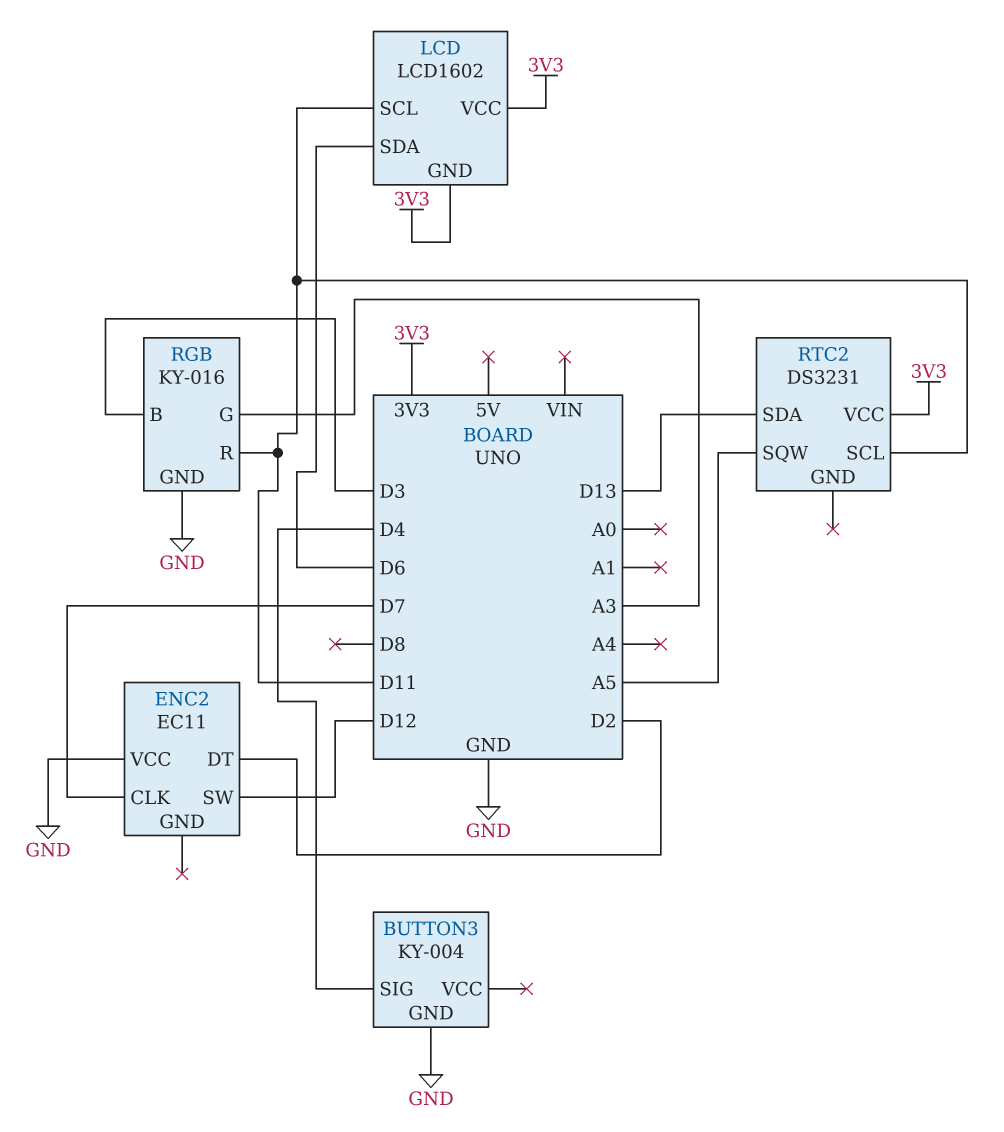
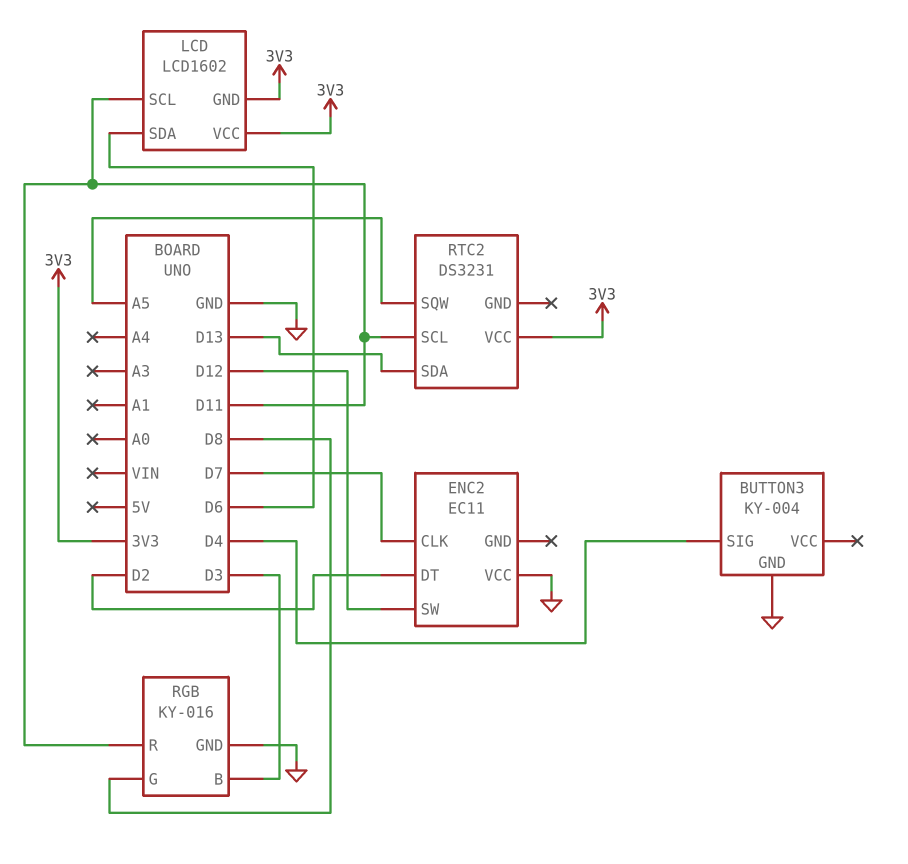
RGB pin G: A3 -> D8

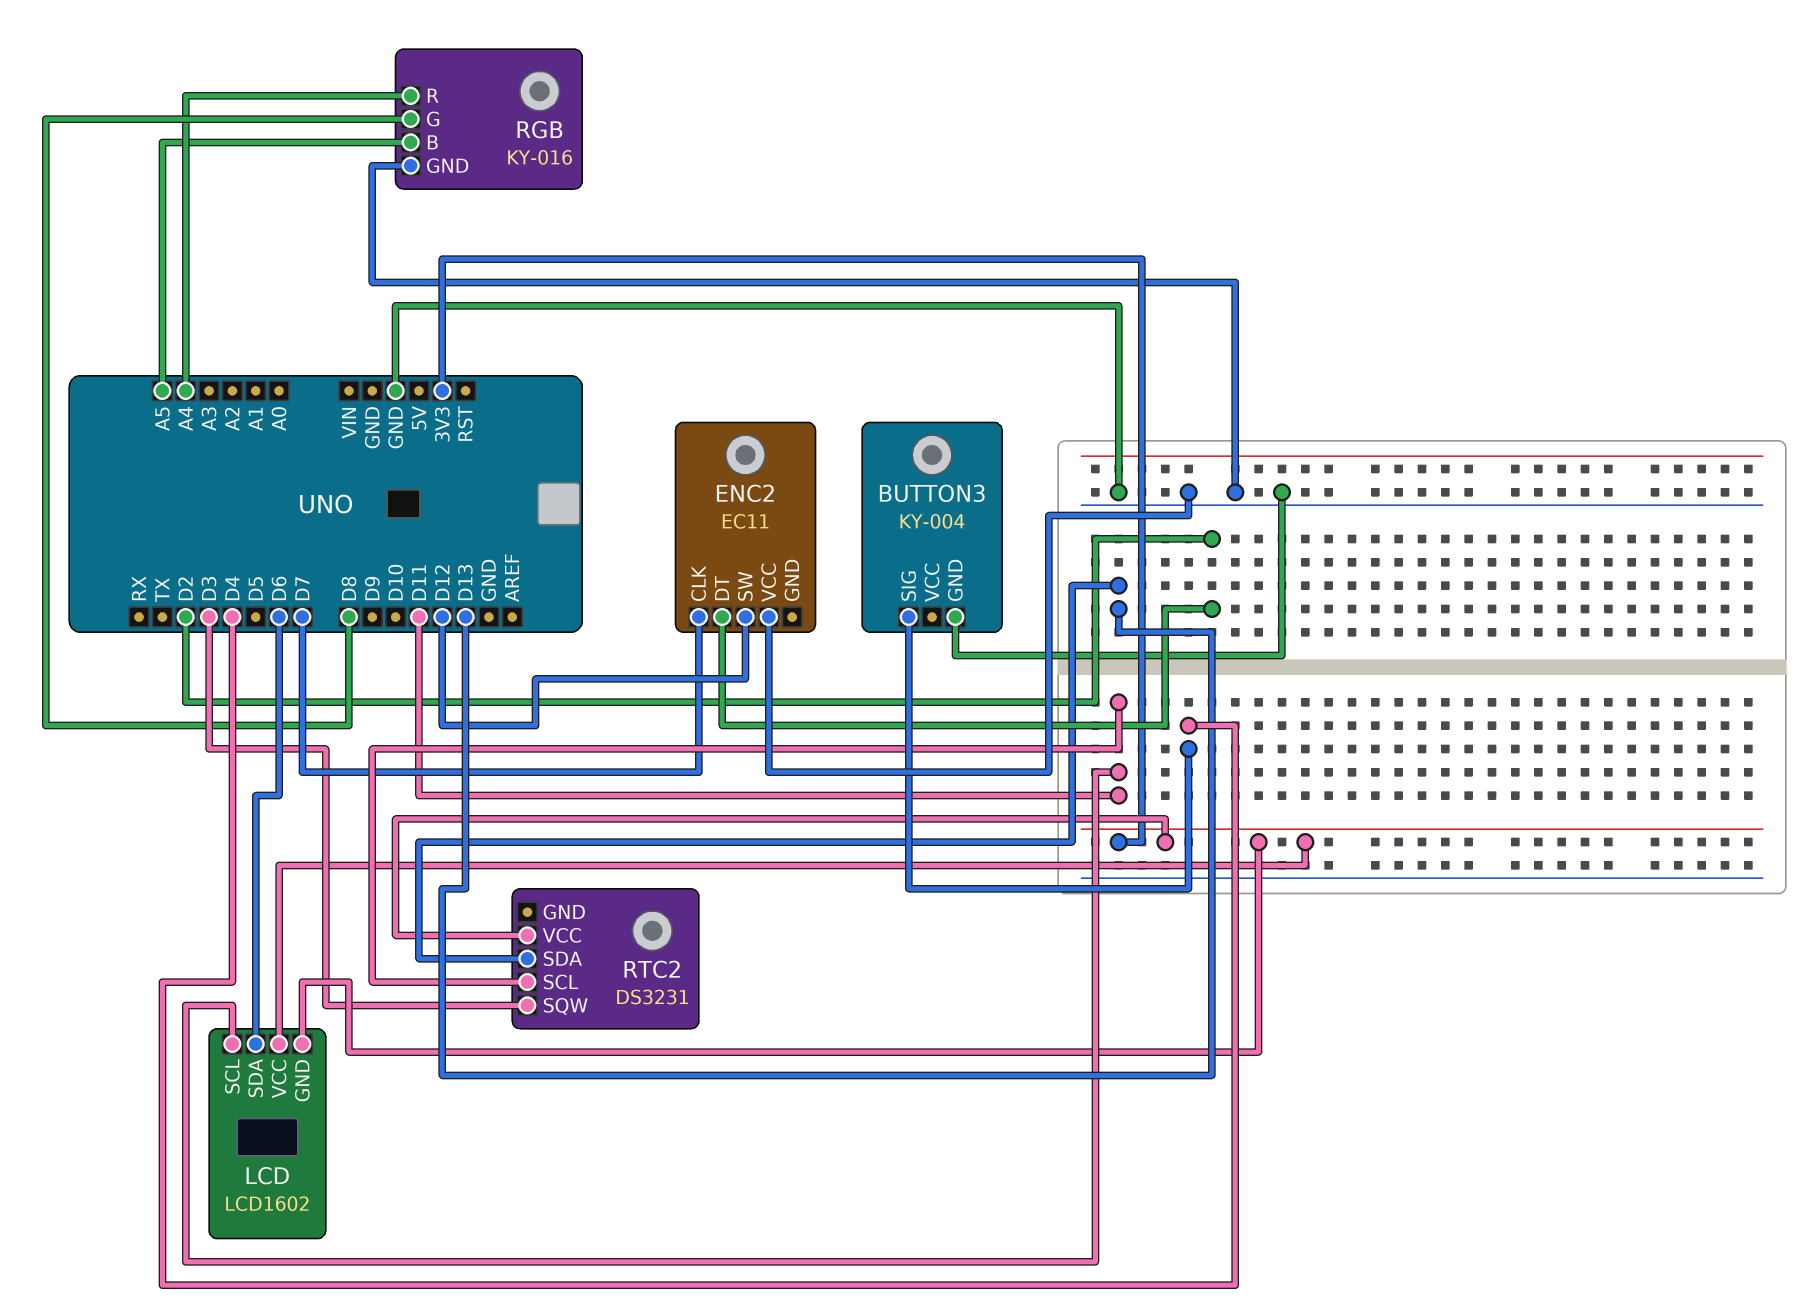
RGB pin B: D3 -> A5
RGB pin R: D11 -> A4
RTC2 pin SQW: A5 -> D3

